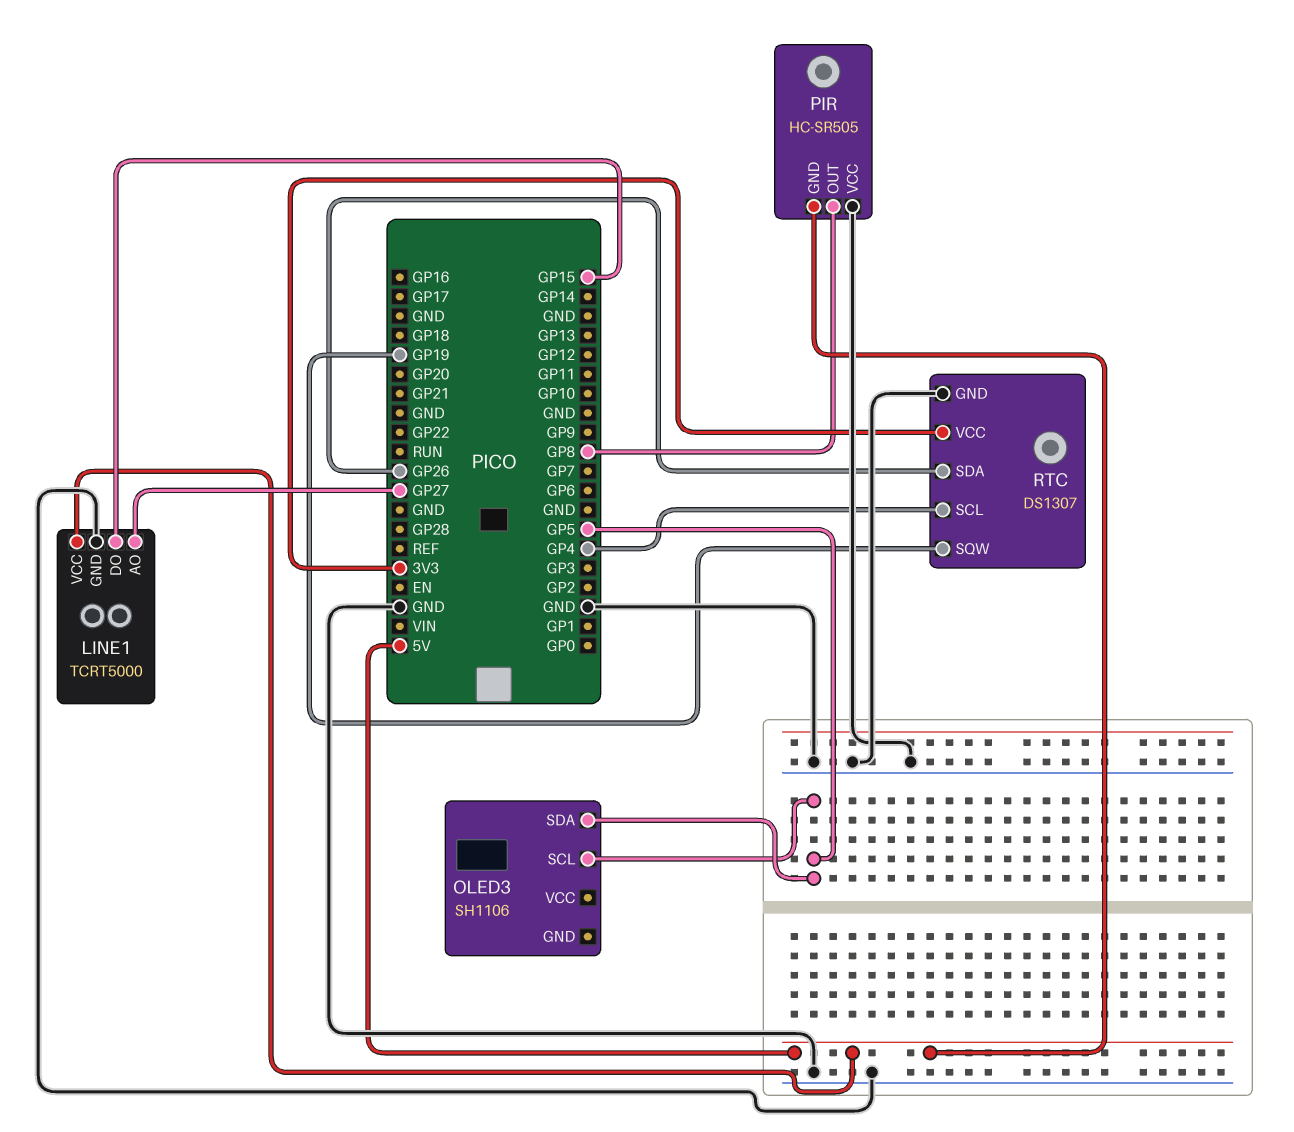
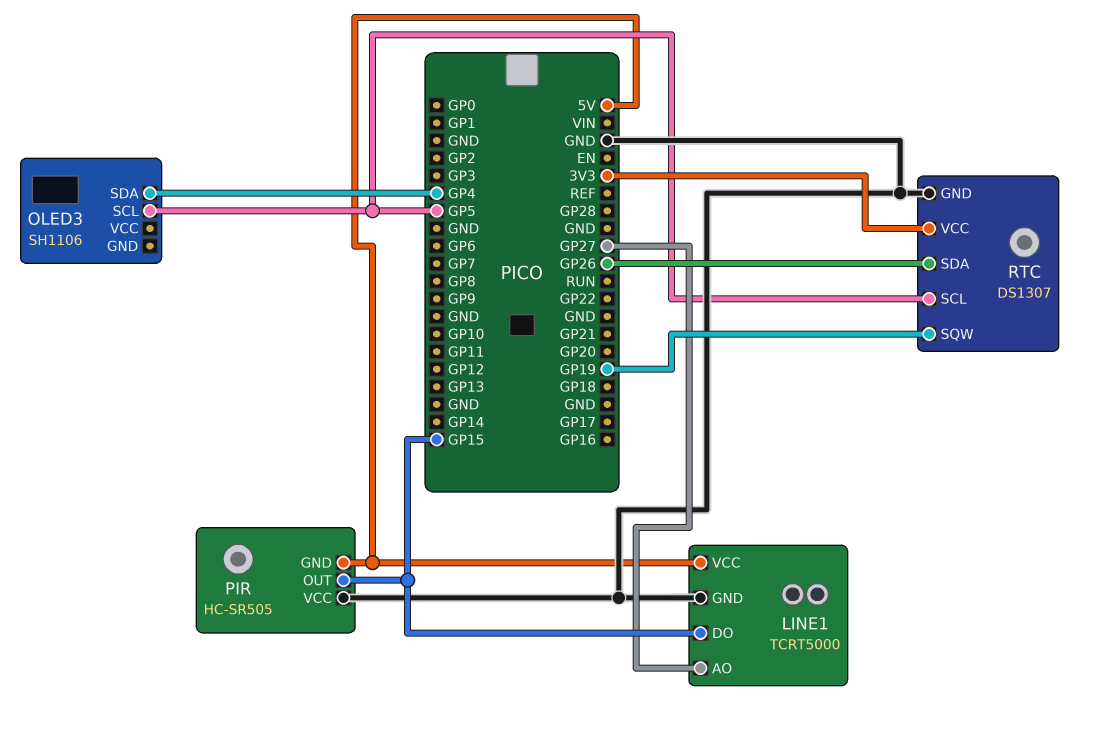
OLED3 pin SDA: GP5 -> GP4
PIR pin OUT: GP8 -> GP15
RTC pin SCL: GP4 -> GP5

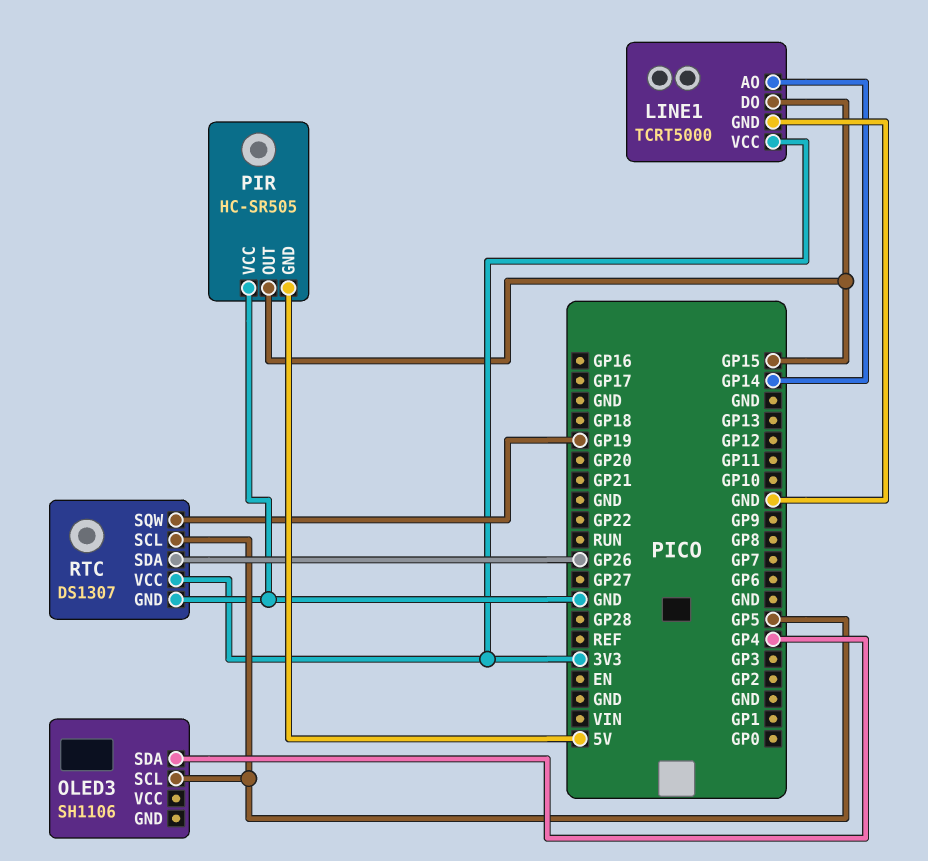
LINE1 pin AO: GP27 -> GP14
LINE1 pin VCC: 5V -> 3V3

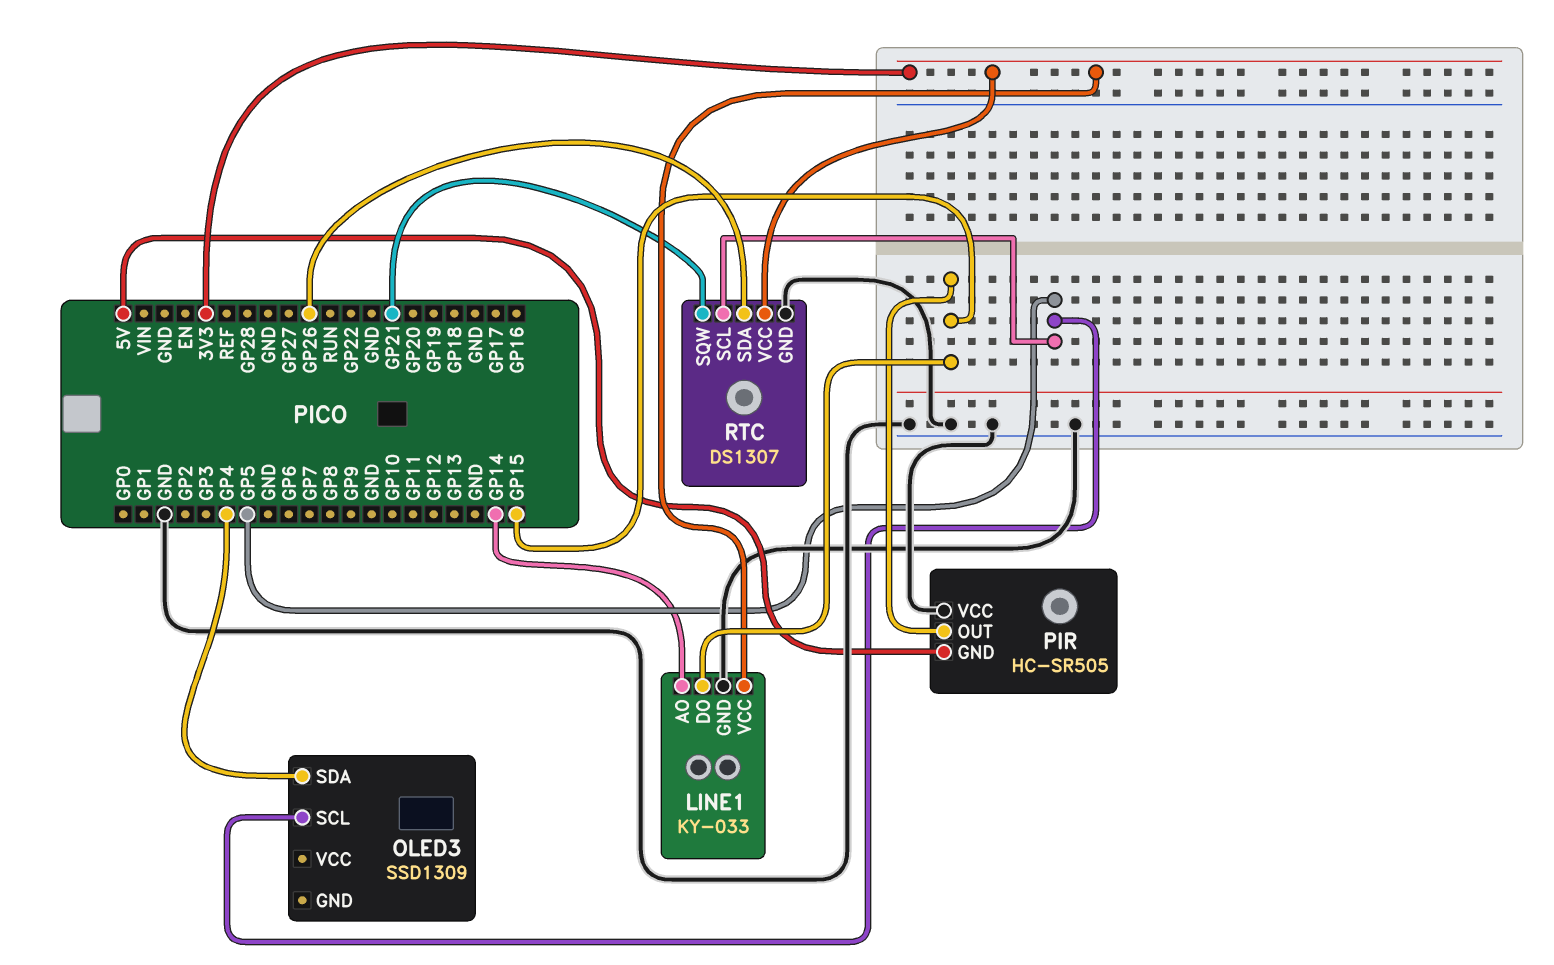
LINE1: TCRT5000 -> KY-033
OLED3: SH1106 -> SSD1309
RTC pin SQW: GP19 -> GP21

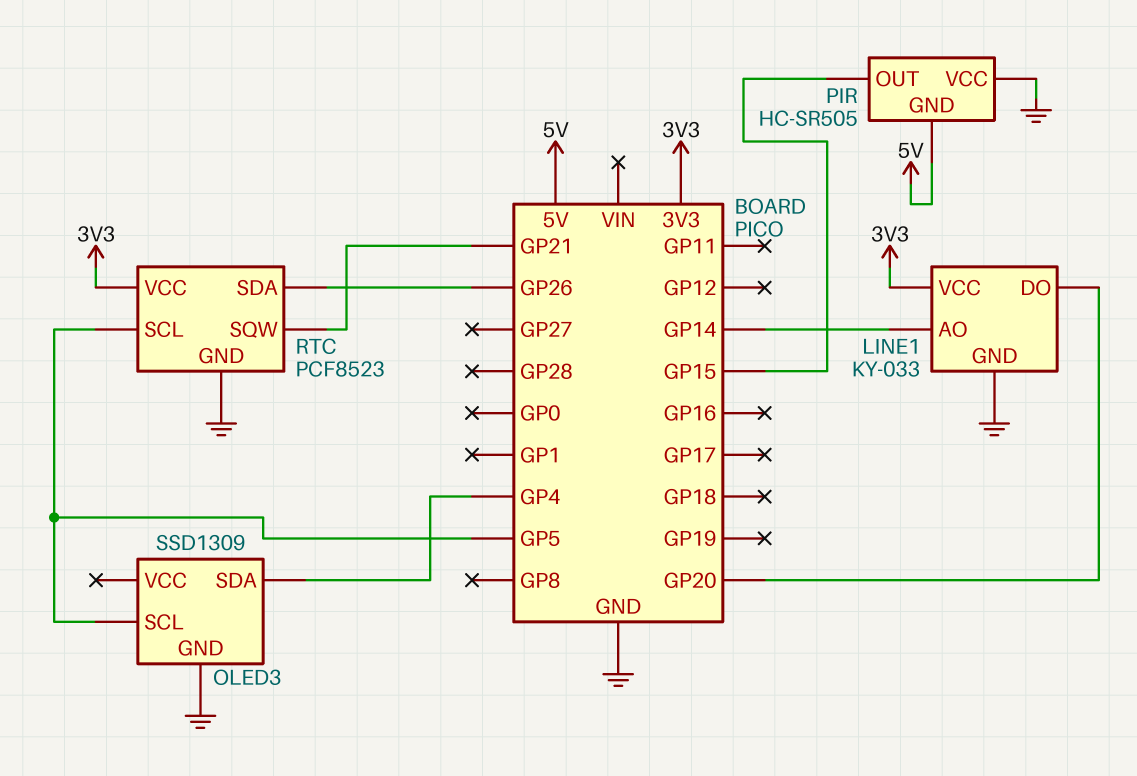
LINE1 pin DO: GP15 -> GP20
OLED3 pin GND: none -> GND
RTC: DS1307 -> PCF8523

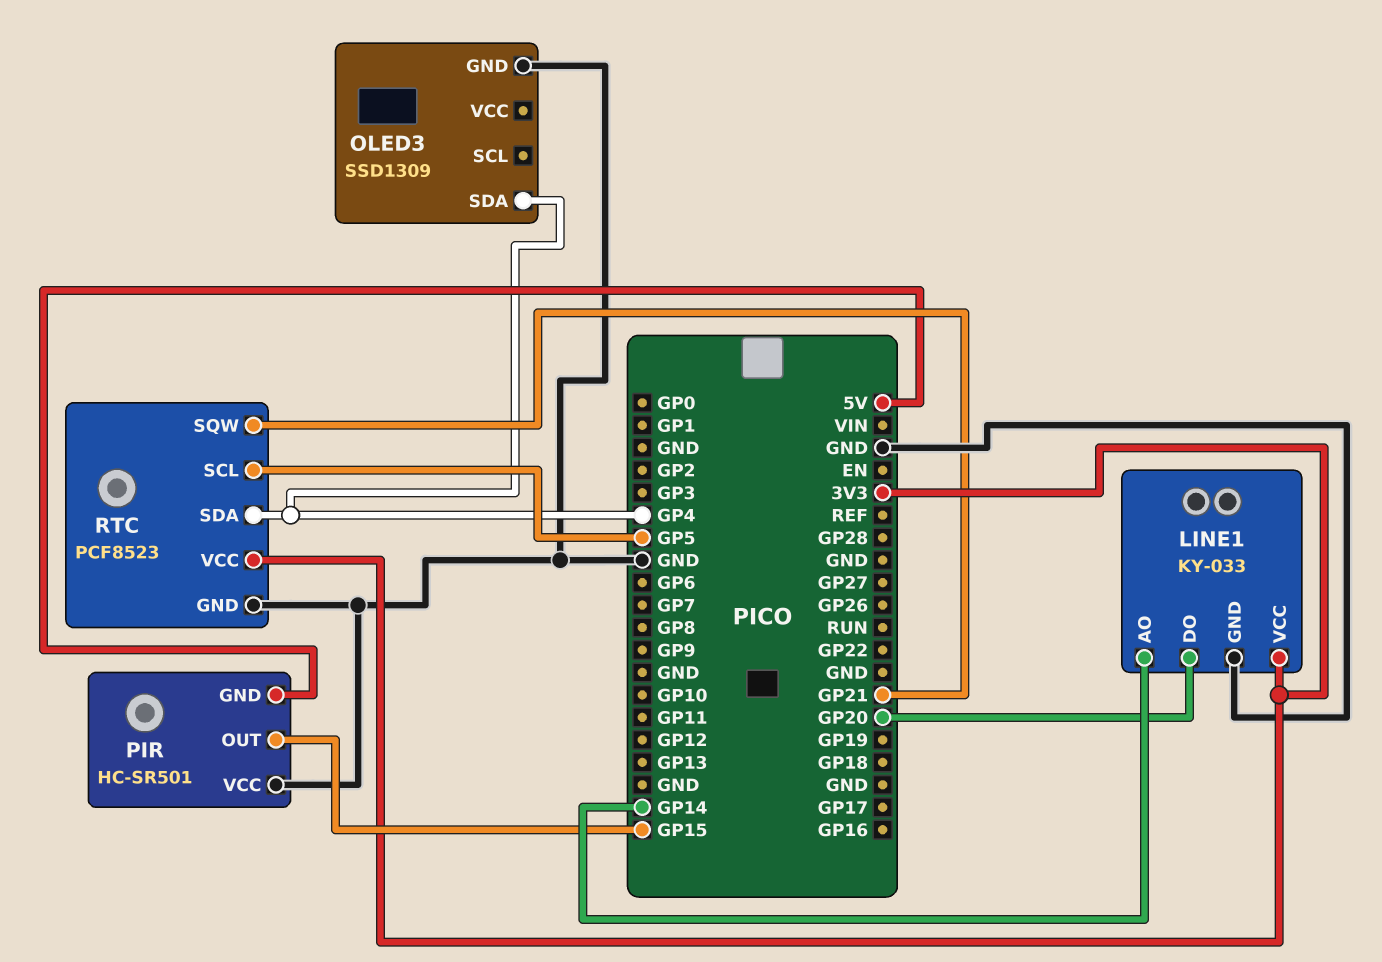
OLED3 pin SCL: GP5 -> none
PIR: HC-SR505 -> HC-SR501
RTC pin SDA: GP26 -> GP4

